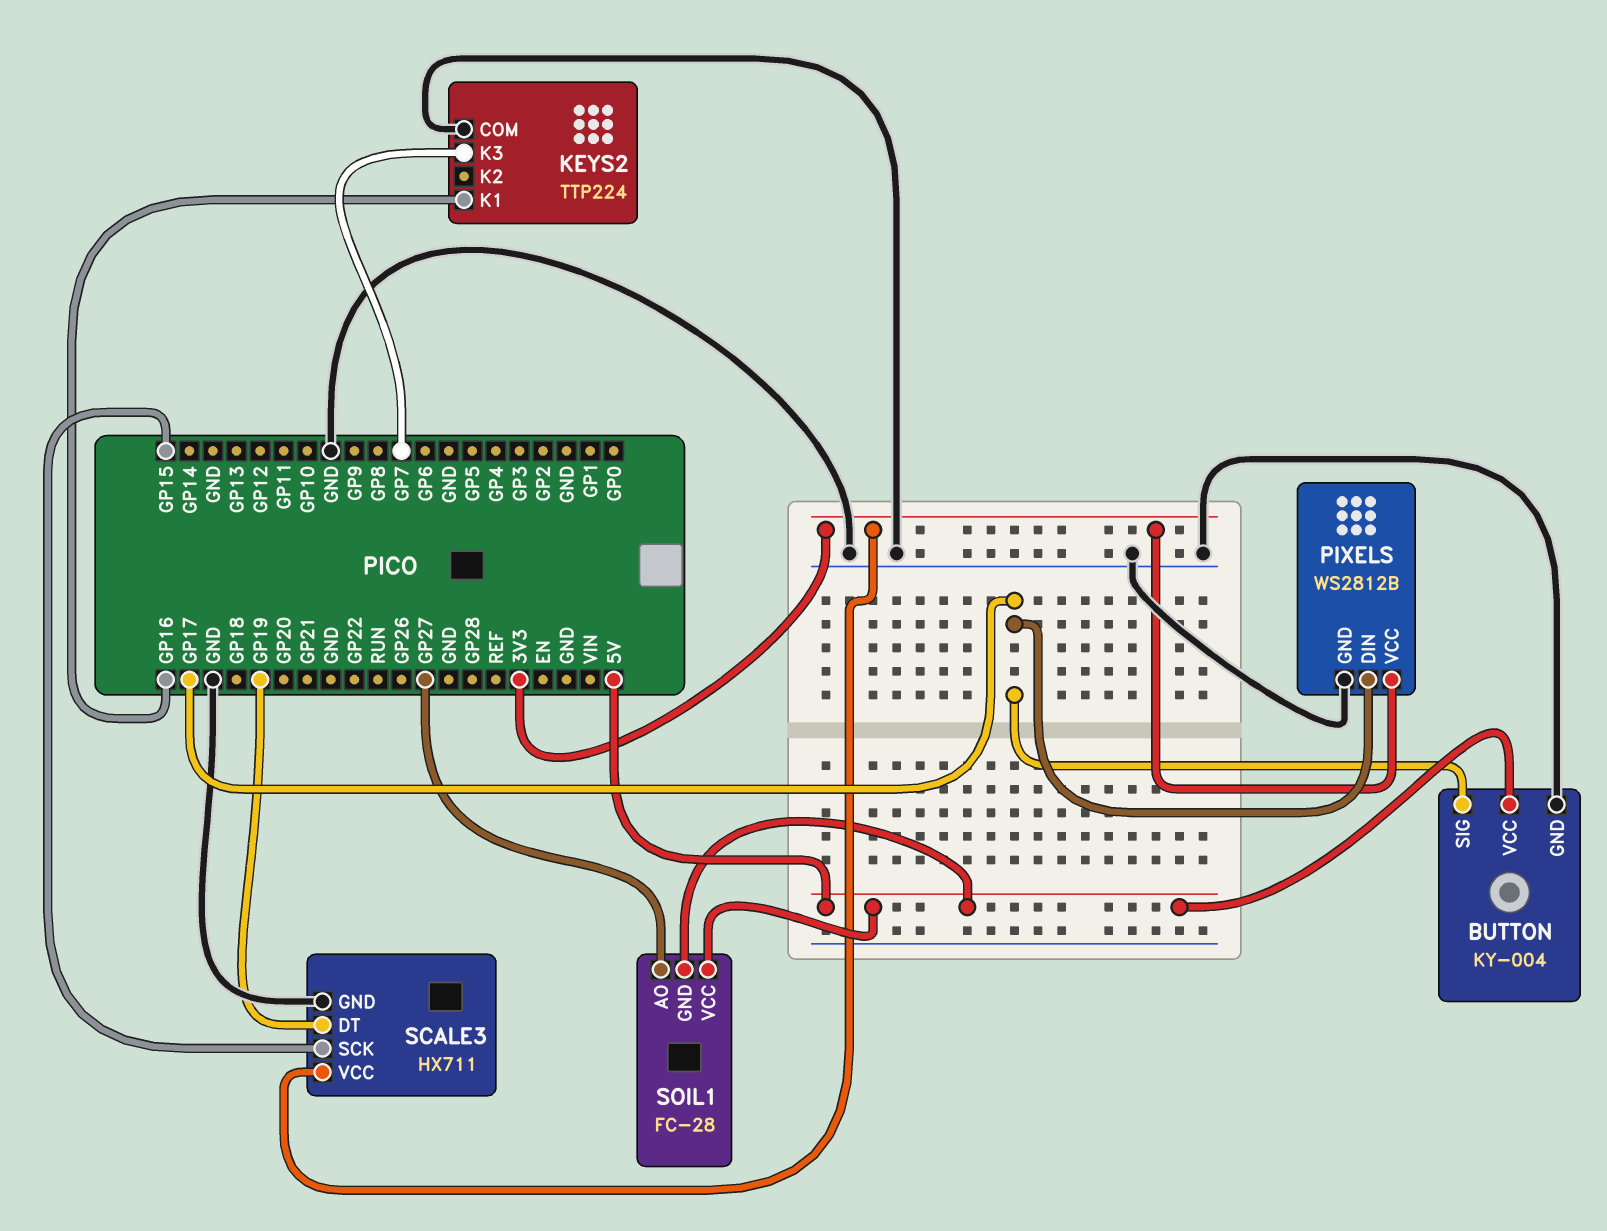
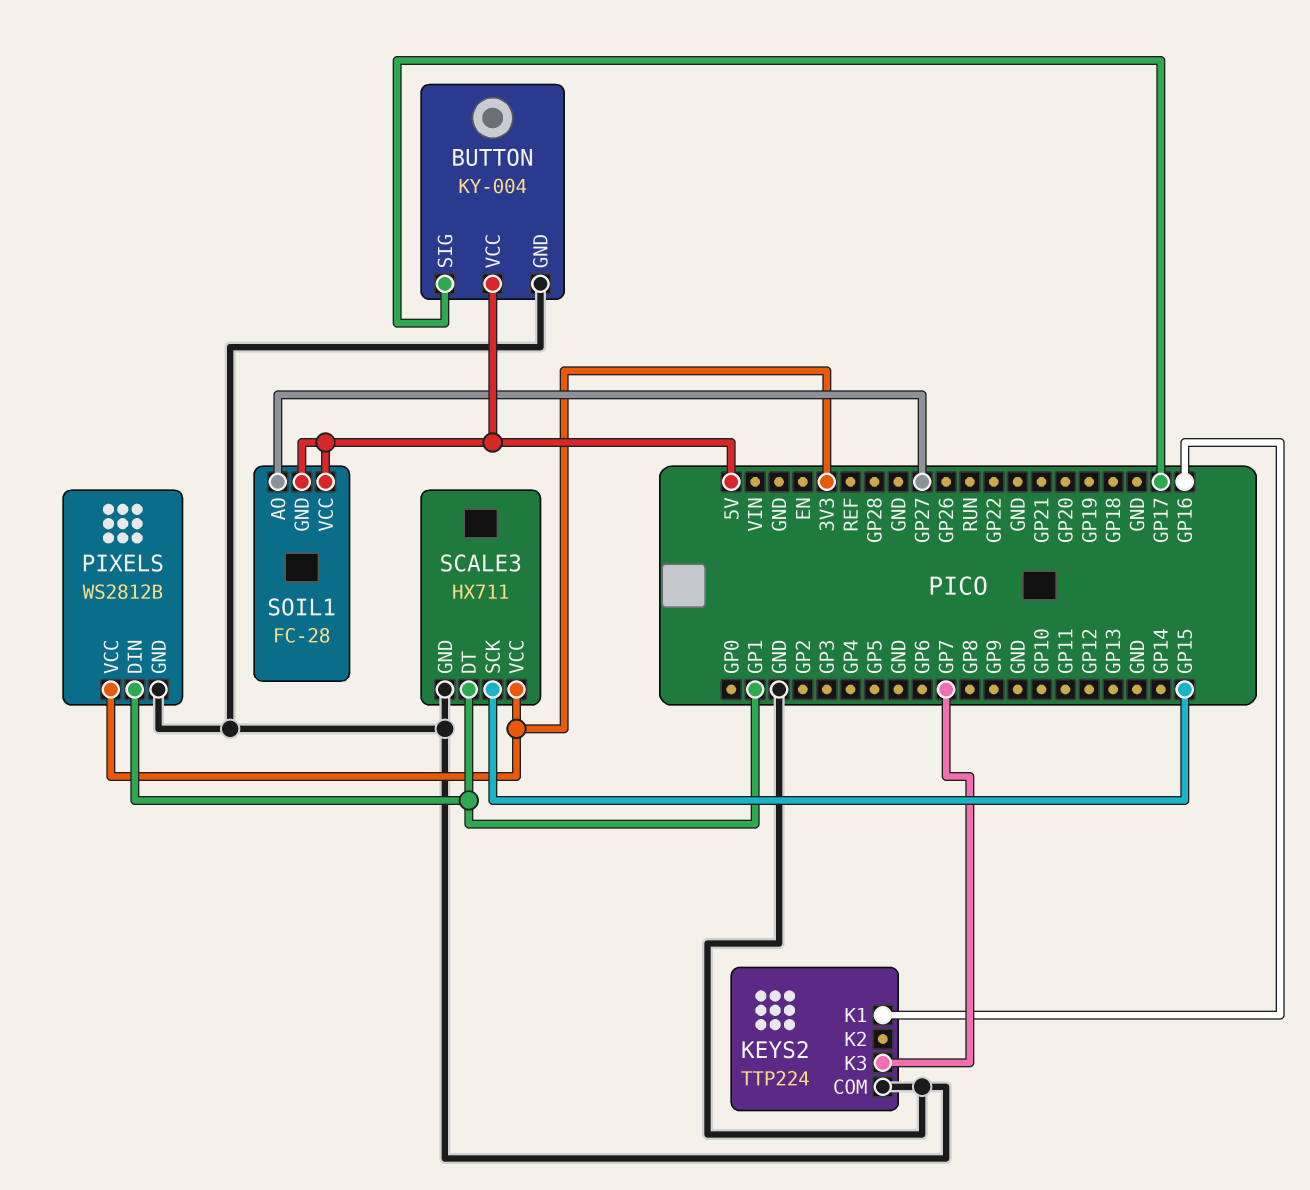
PIXELS pin DIN: GP17 -> GP1
SCALE3 pin DT: GP19 -> GP1

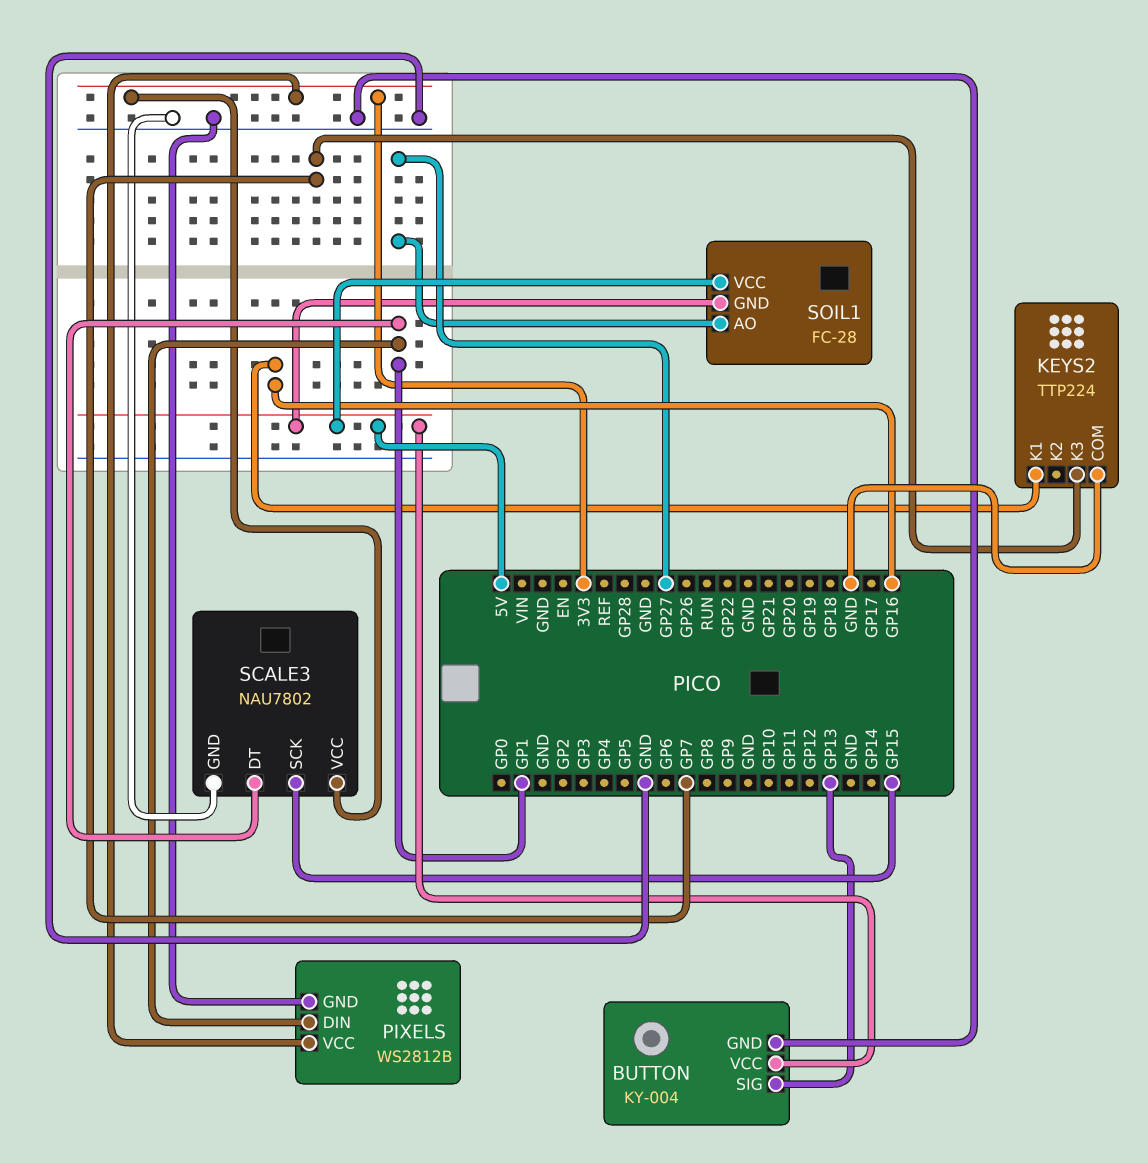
BUTTON pin SIG: GP17 -> GP13
SCALE3: HX711 -> NAU7802

